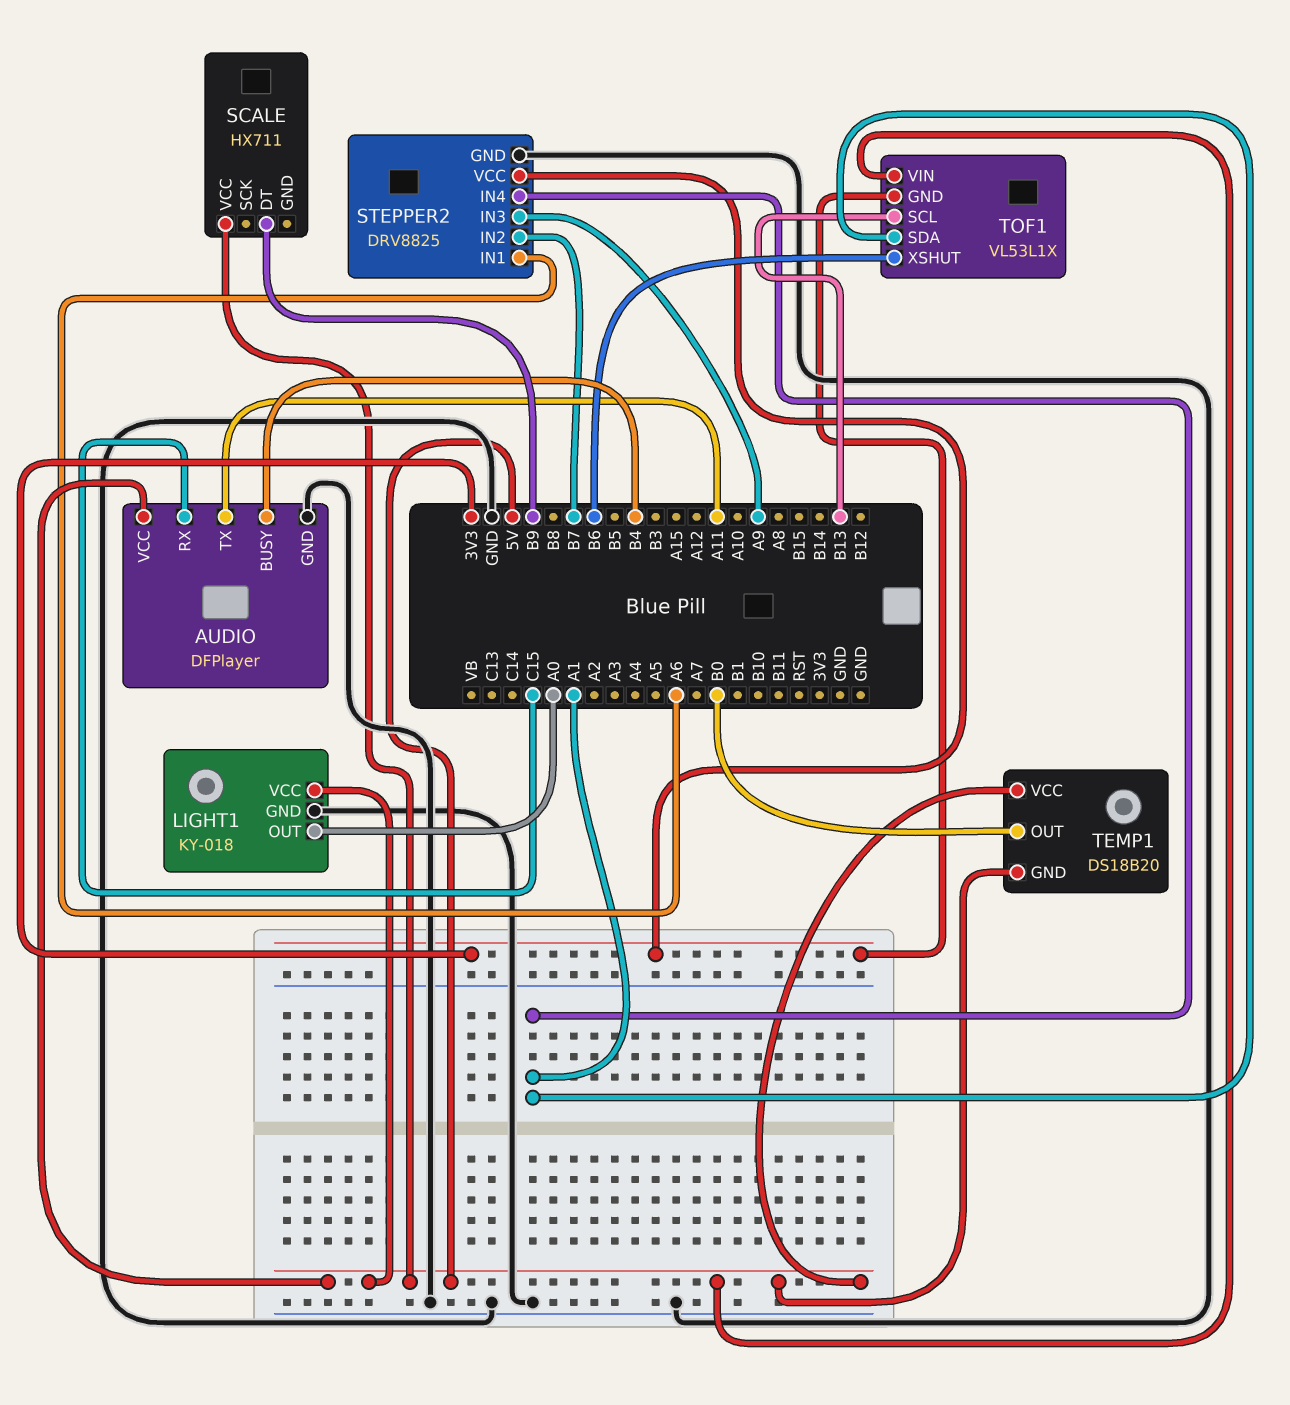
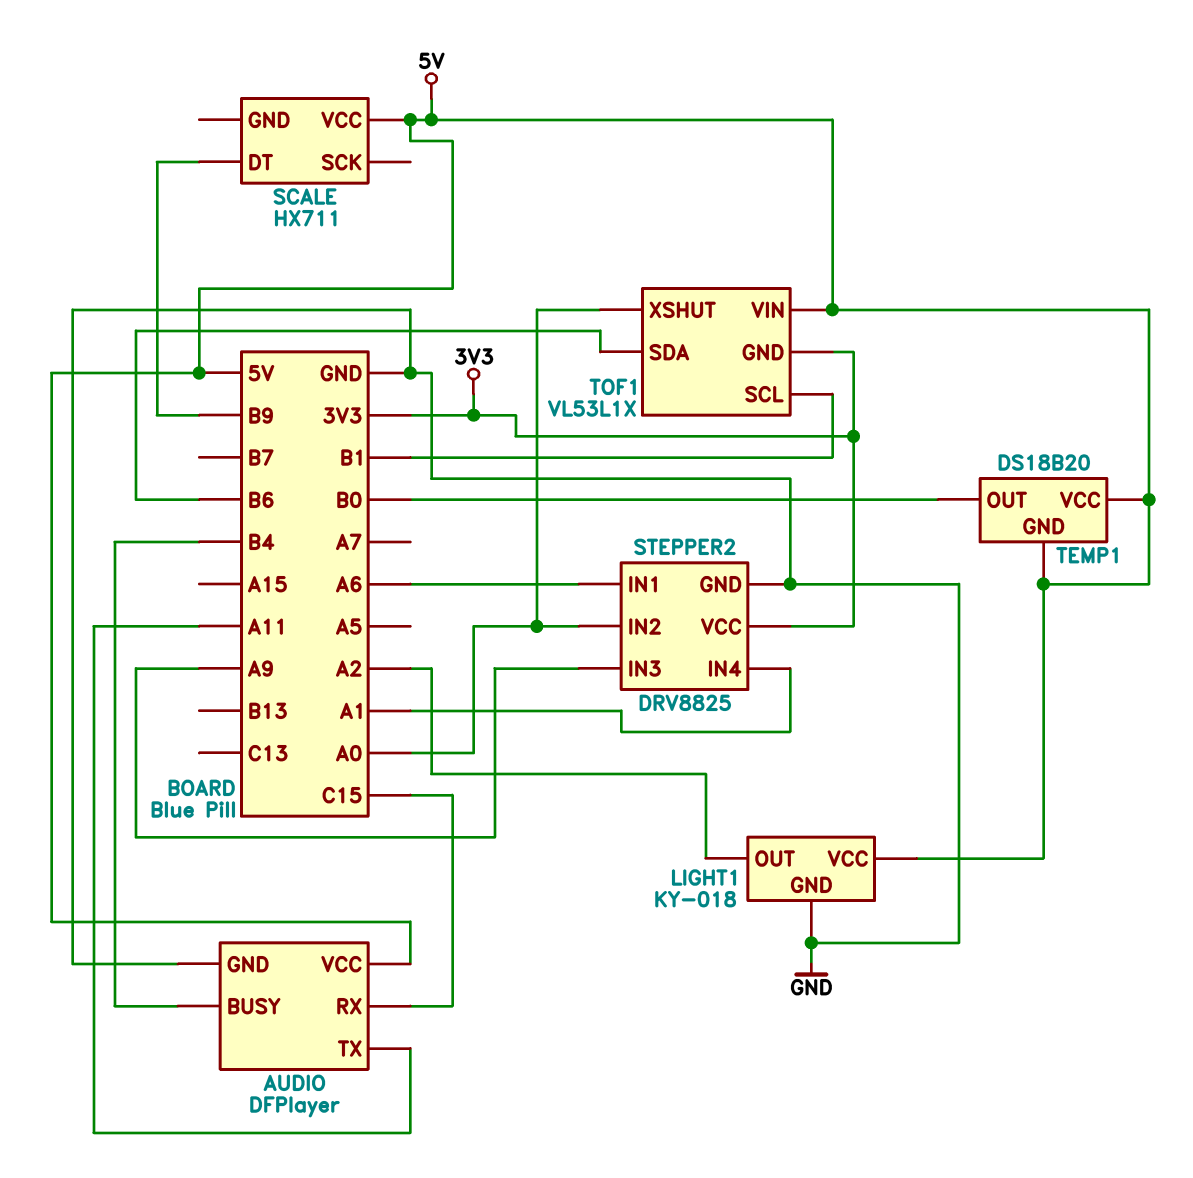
LIGHT1 pin OUT: A0 -> A2
STEPPER2 pin IN2: B7 -> A0
TOF1 pin SCL: B13 -> B1
TOF1 pin SDA: A1 -> B6
TOF1 pin XSHUT: B6 -> A0

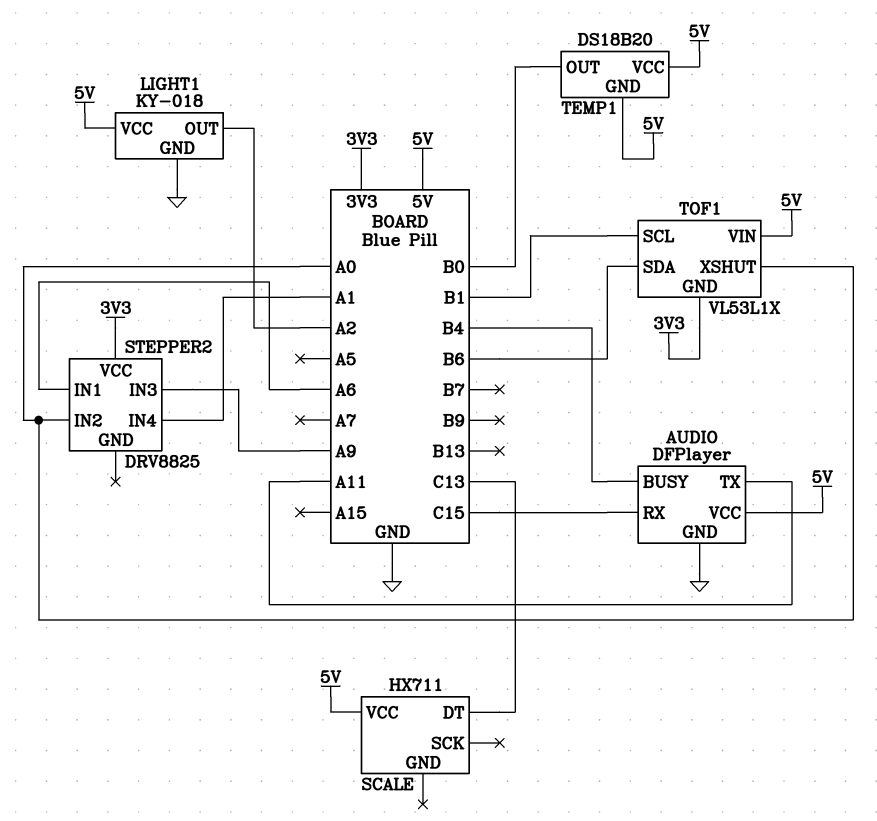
SCALE pin DT: B9 -> C13
STEPPER2 pin GND: GND -> none

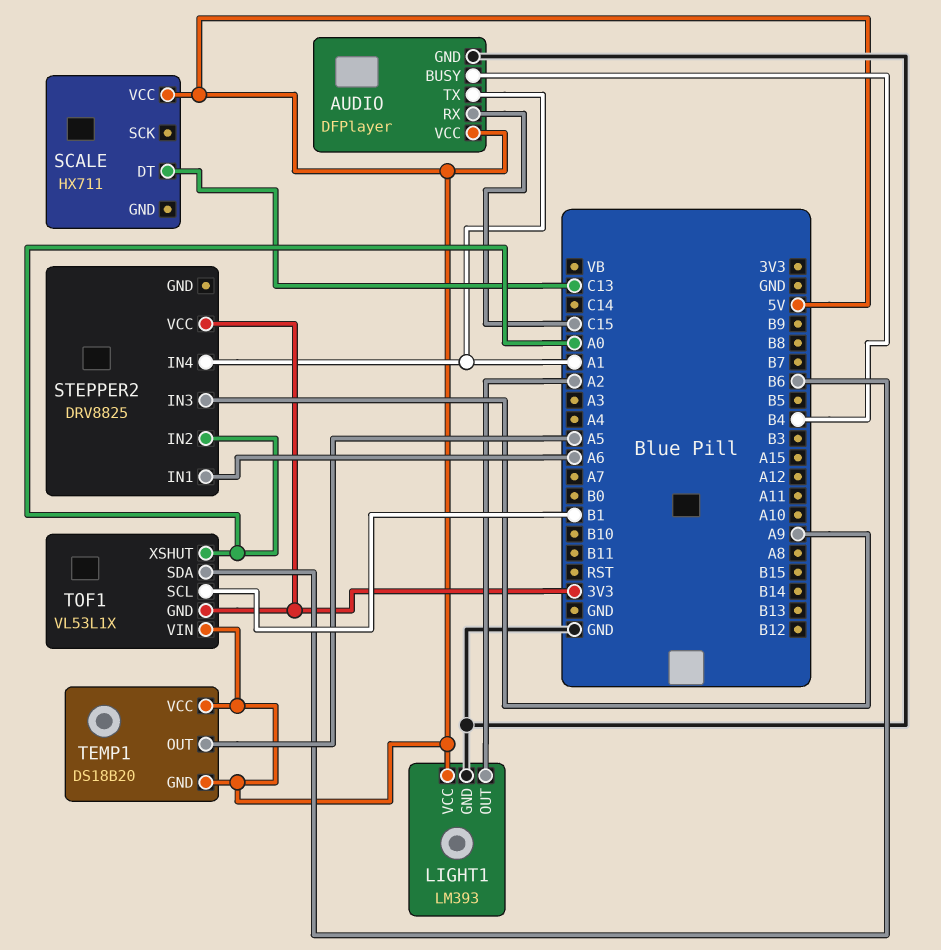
AUDIO pin TX: A11 -> A1
LIGHT1: KY-018 -> LM393
TEMP1 pin OUT: B0 -> A5

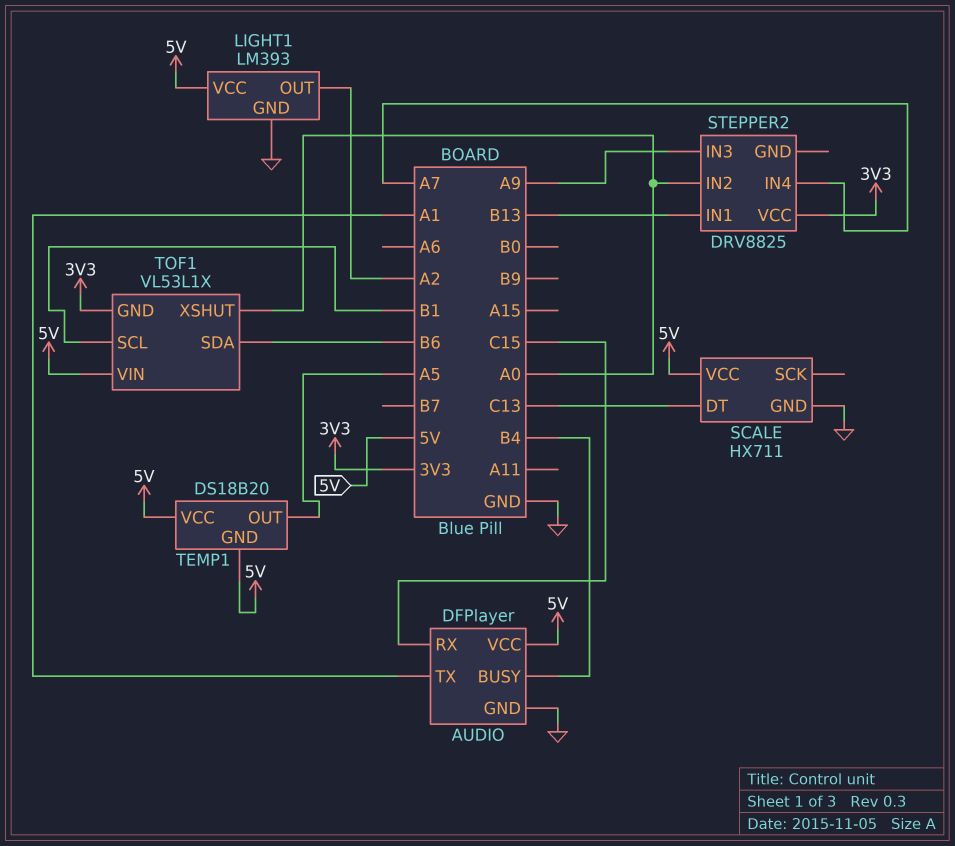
SCALE pin GND: none -> GND
STEPPER2 pin IN1: A6 -> B13
STEPPER2 pin IN4: A1 -> A7

